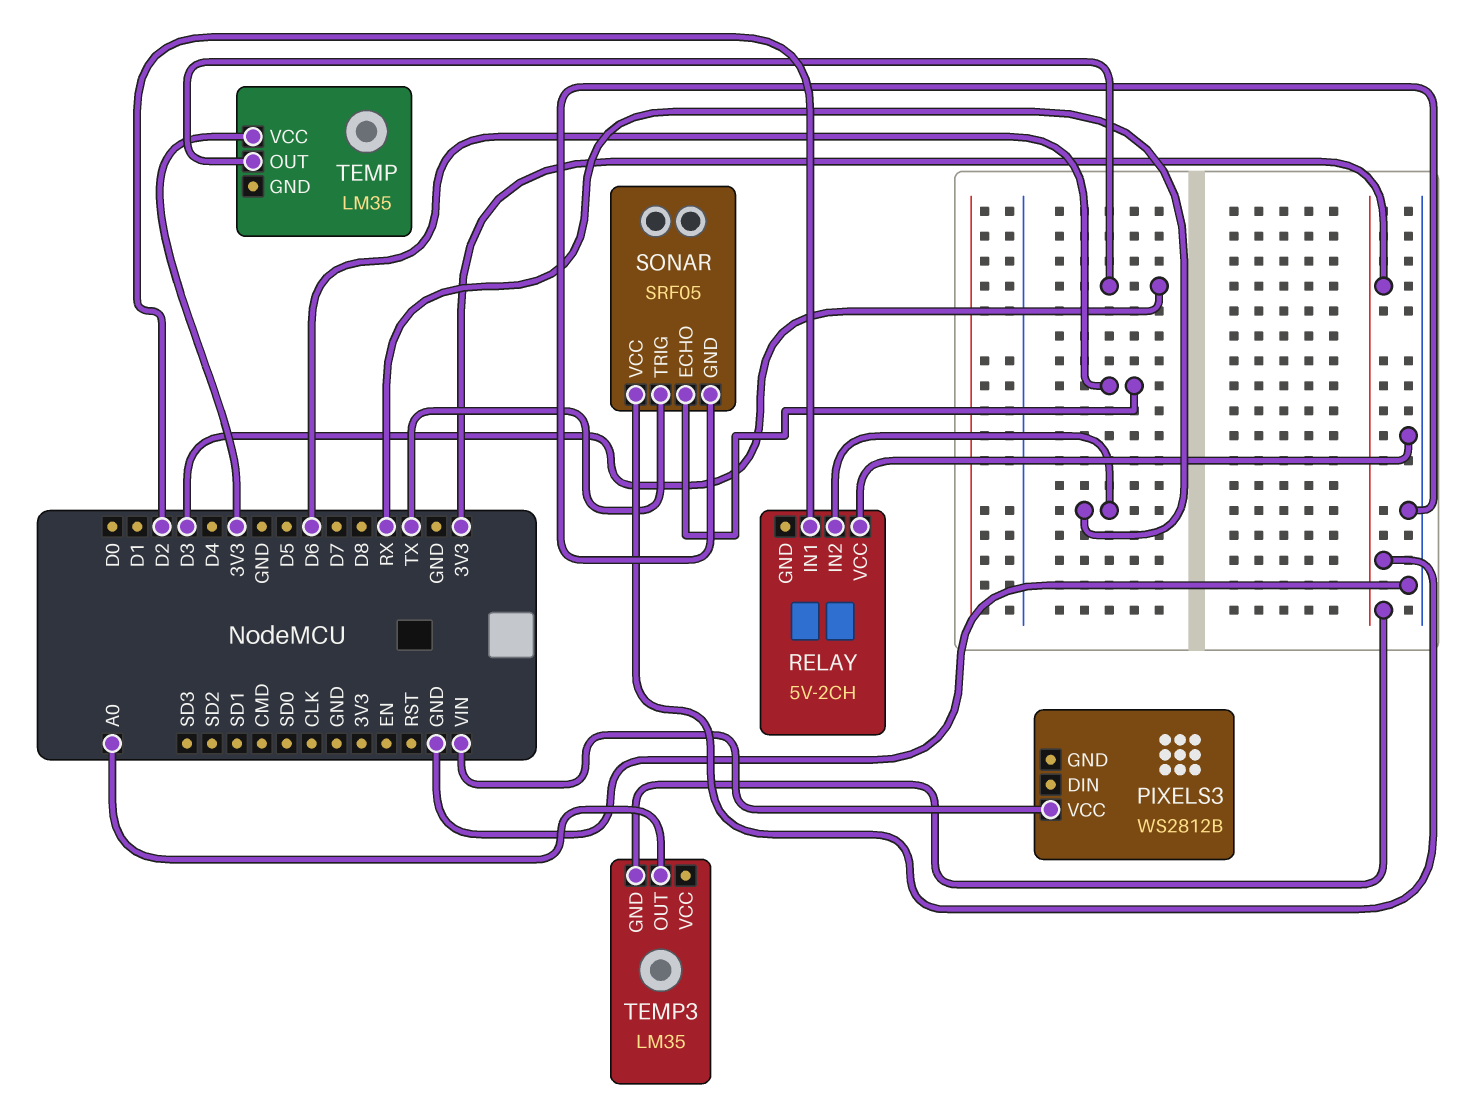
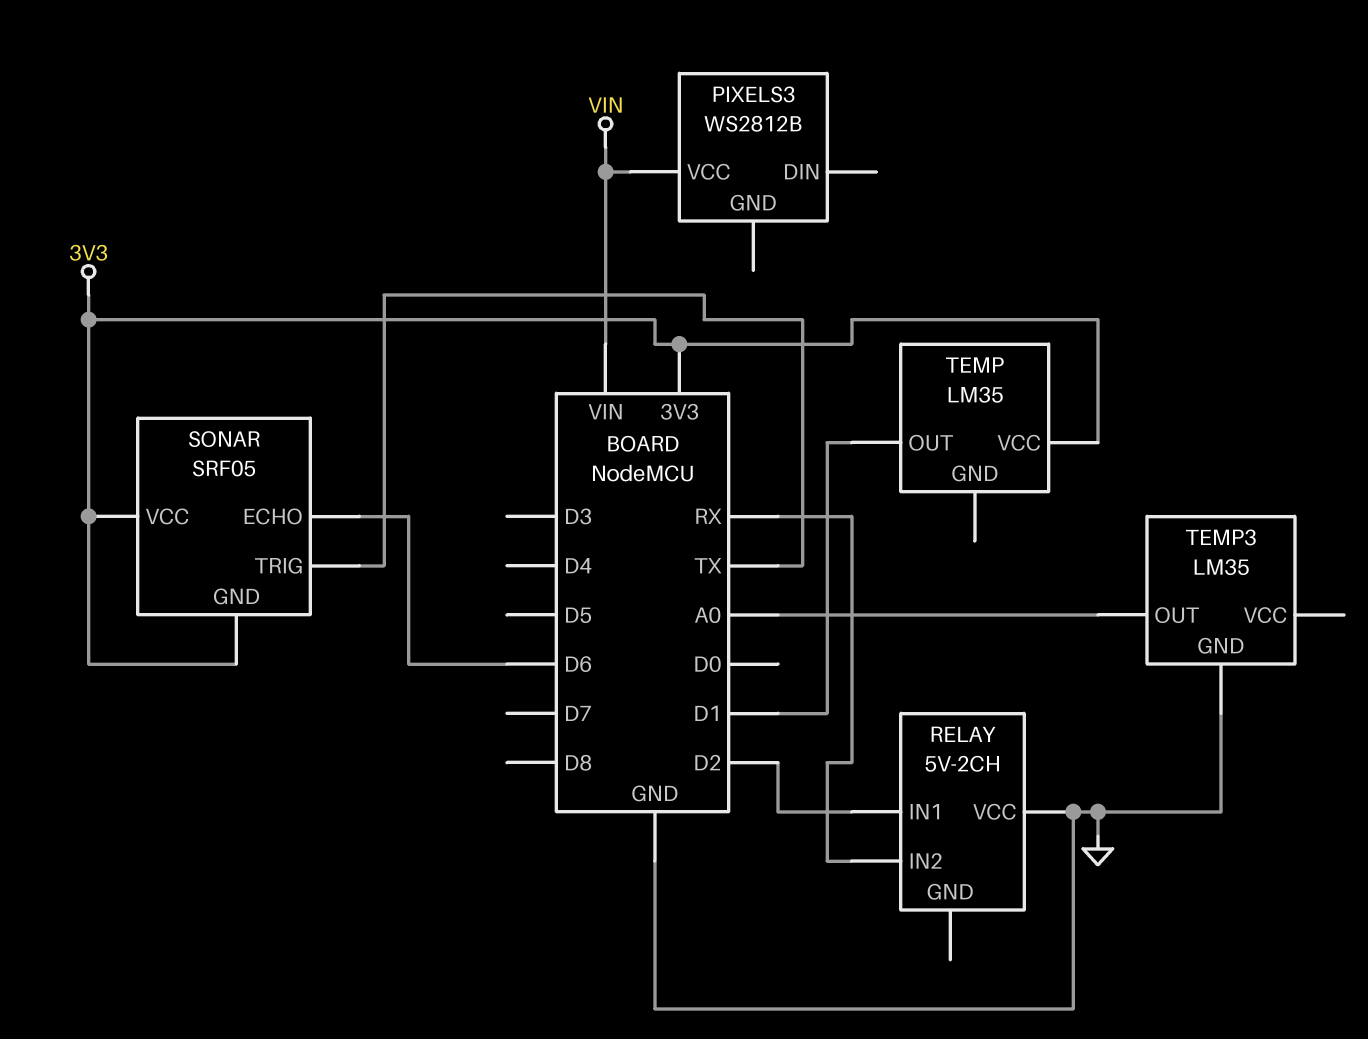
SONAR pin GND: GND -> 3V3
TEMP pin OUT: D3 -> D1
TEMP3 pin GND: 3V3 -> GND

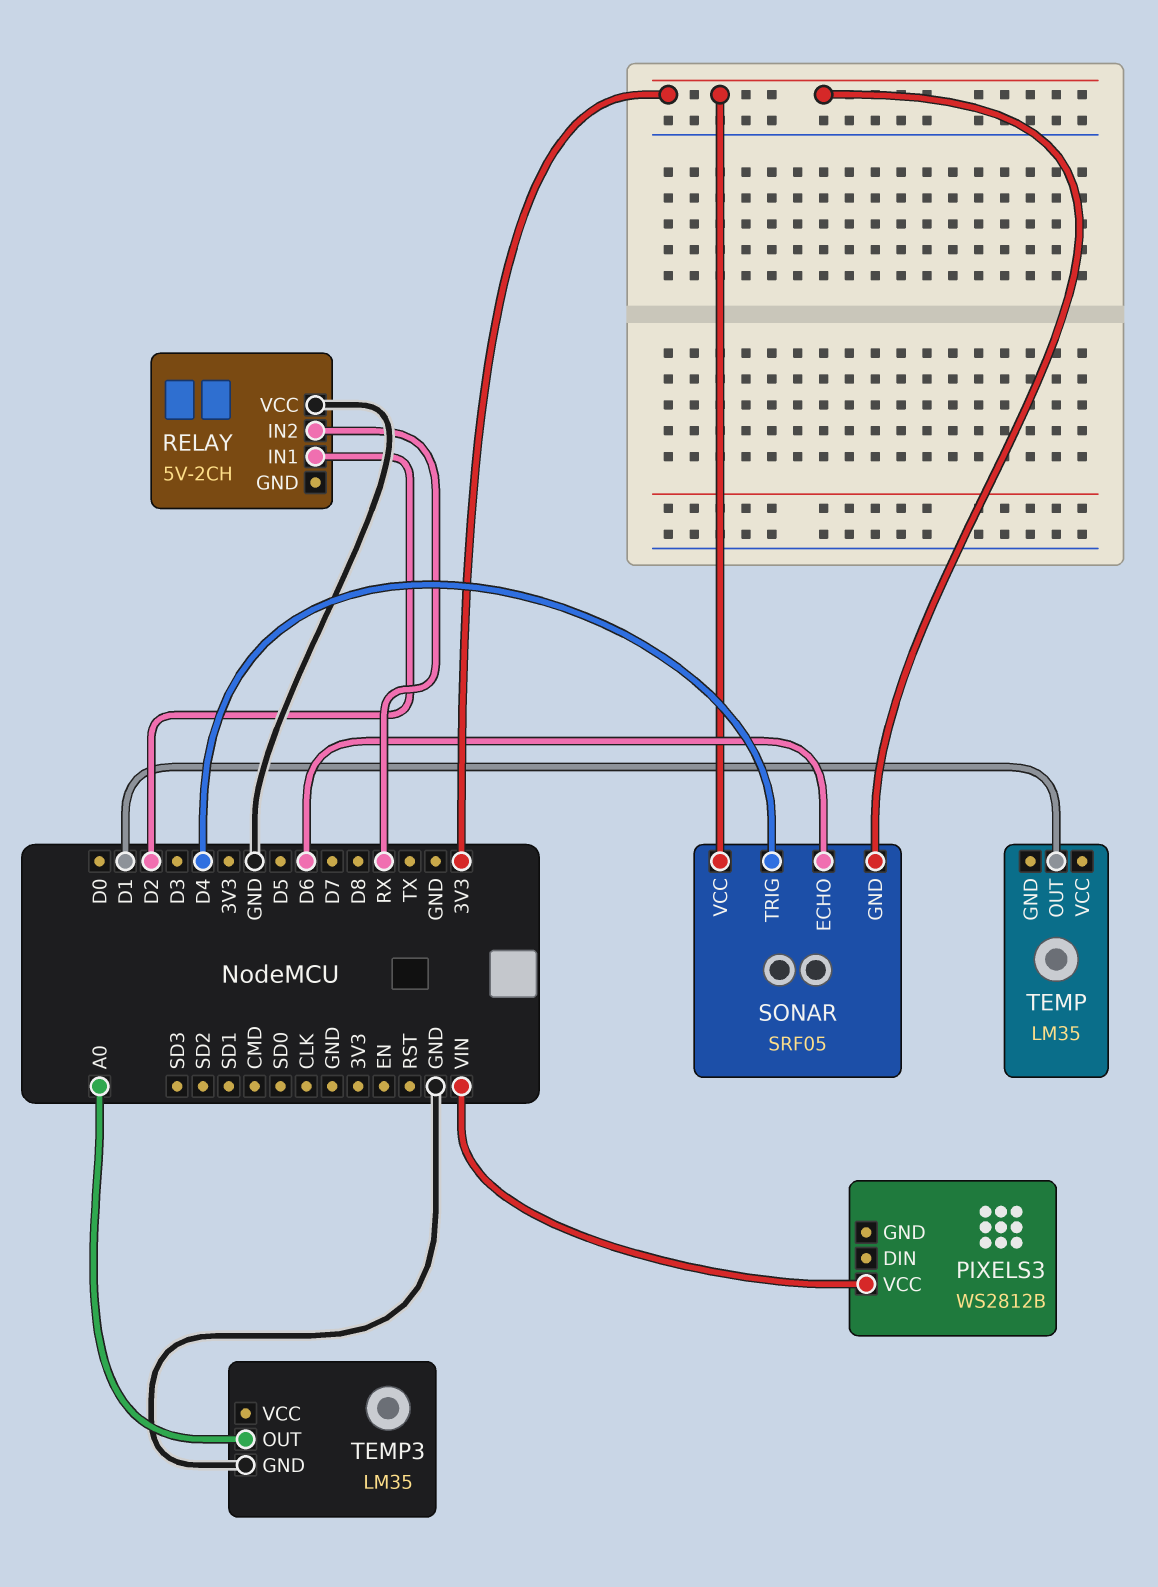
SONAR pin TRIG: TX -> D4
TEMP pin VCC: 3V3 -> none

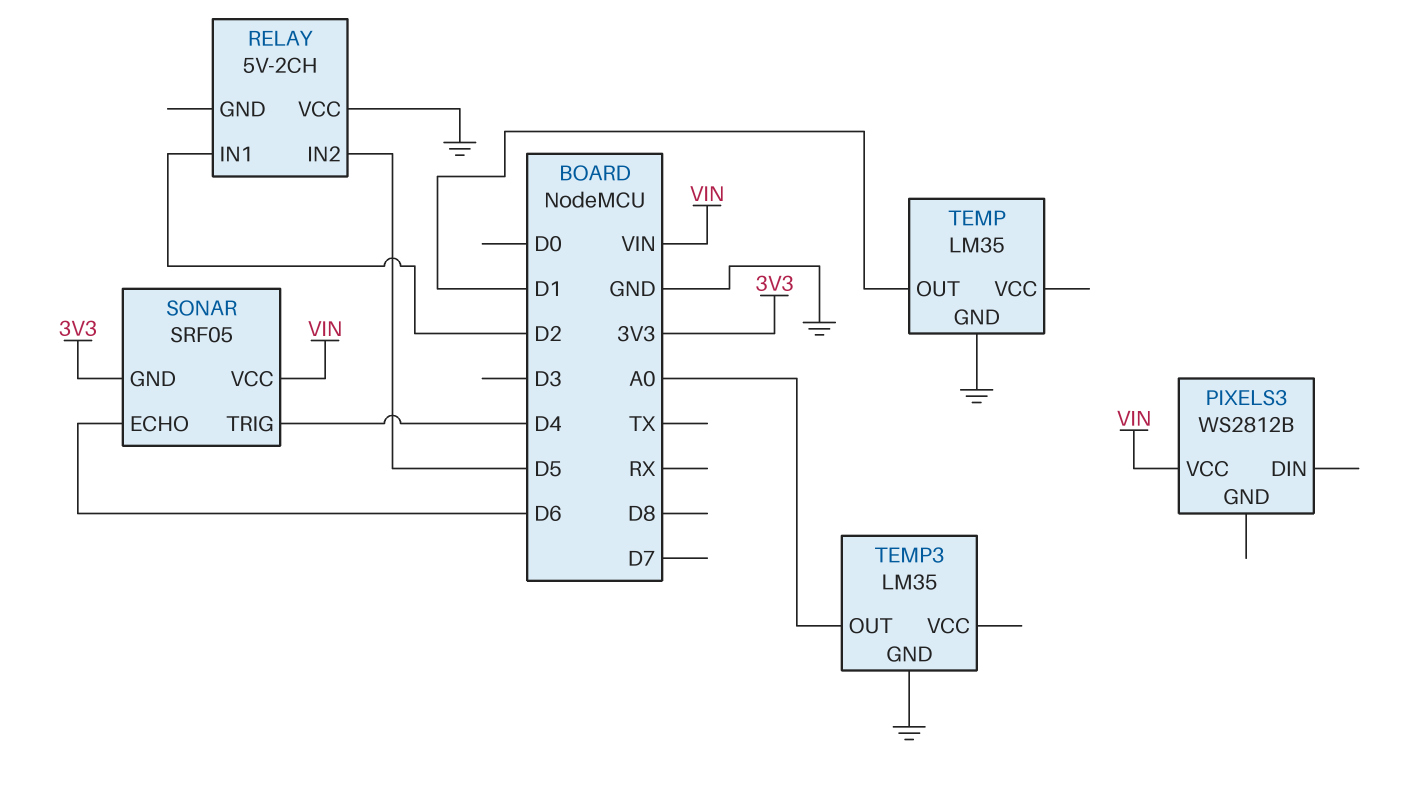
RELAY pin IN2: RX -> D5
SONAR pin VCC: 3V3 -> VIN
TEMP pin GND: none -> GND

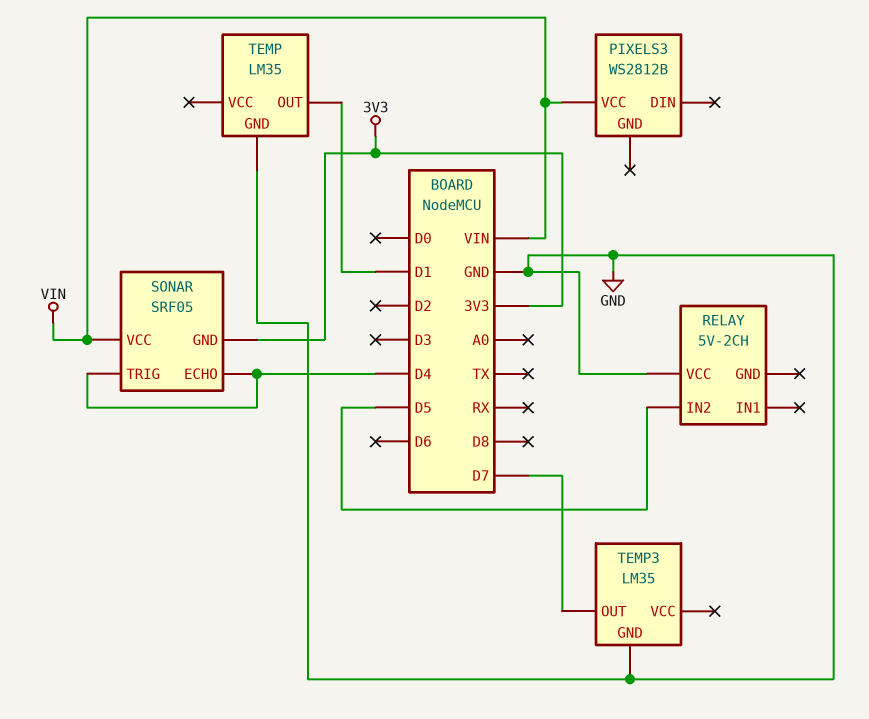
RELAY pin IN1: D2 -> none
SONAR pin ECHO: D6 -> D4
TEMP3 pin OUT: A0 -> D7

